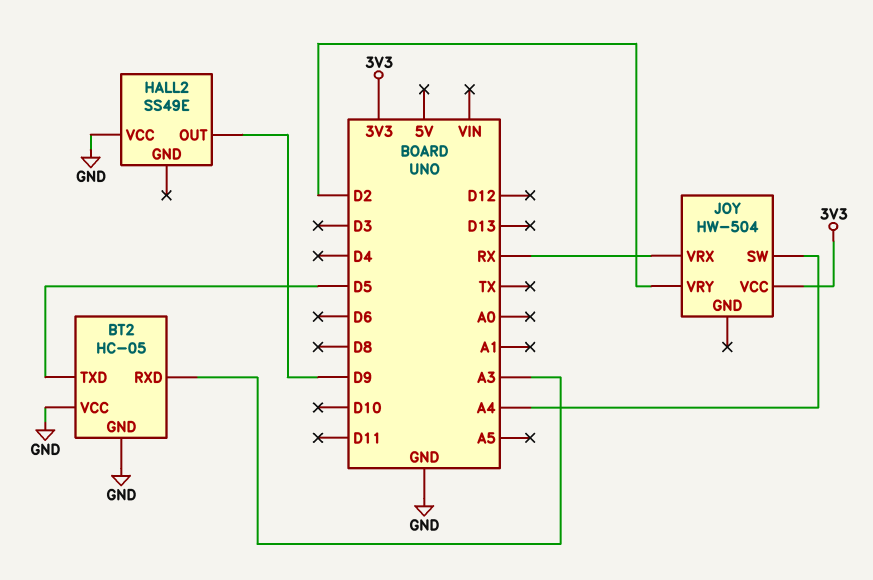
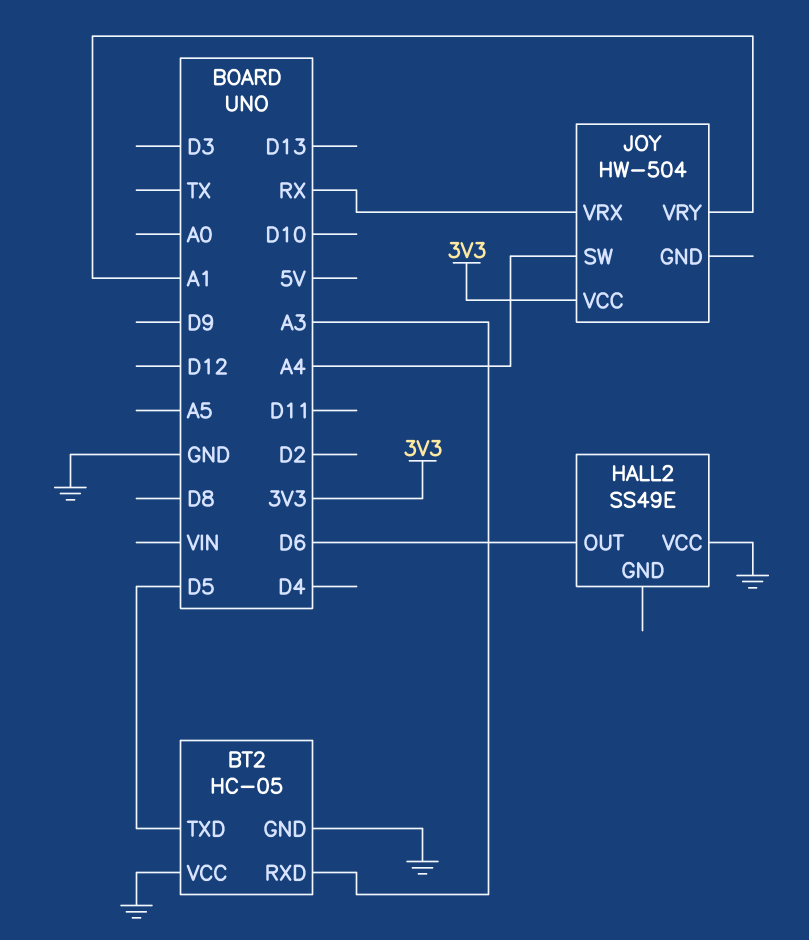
HALL2 pin OUT: D9 -> D6
JOY pin VRY: D2 -> A1

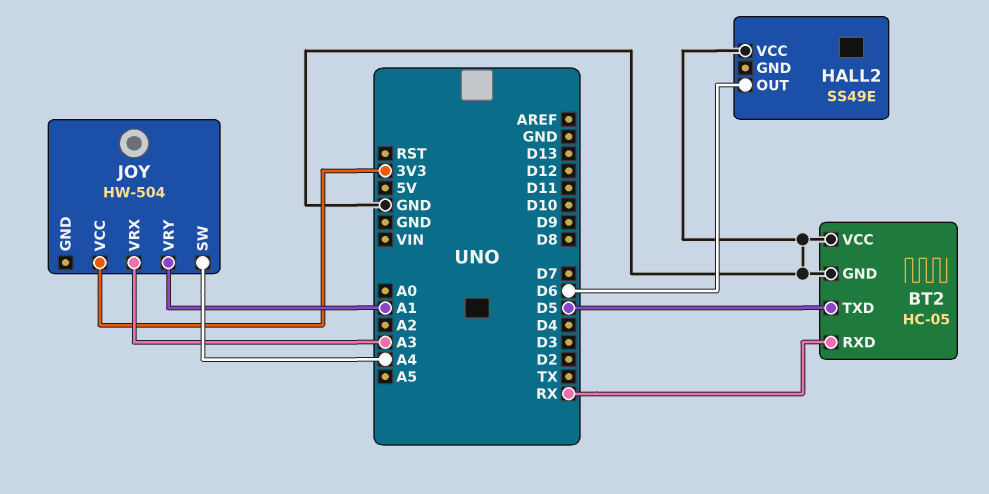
BT2 pin RXD: A3 -> RX
JOY pin VRX: RX -> A3

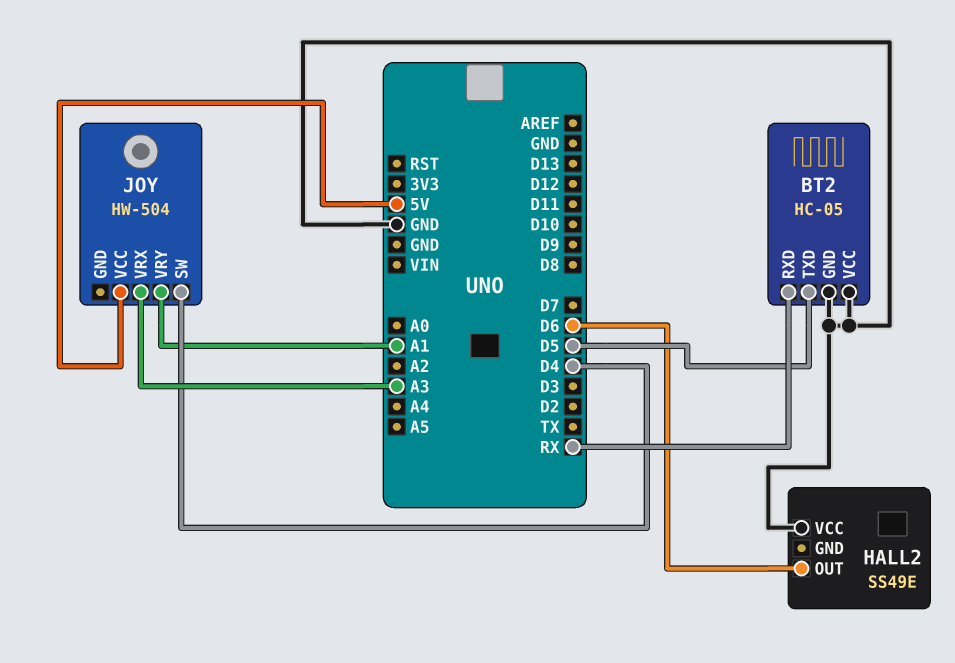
JOY pin SW: A4 -> D4
JOY pin VCC: 3V3 -> 5V

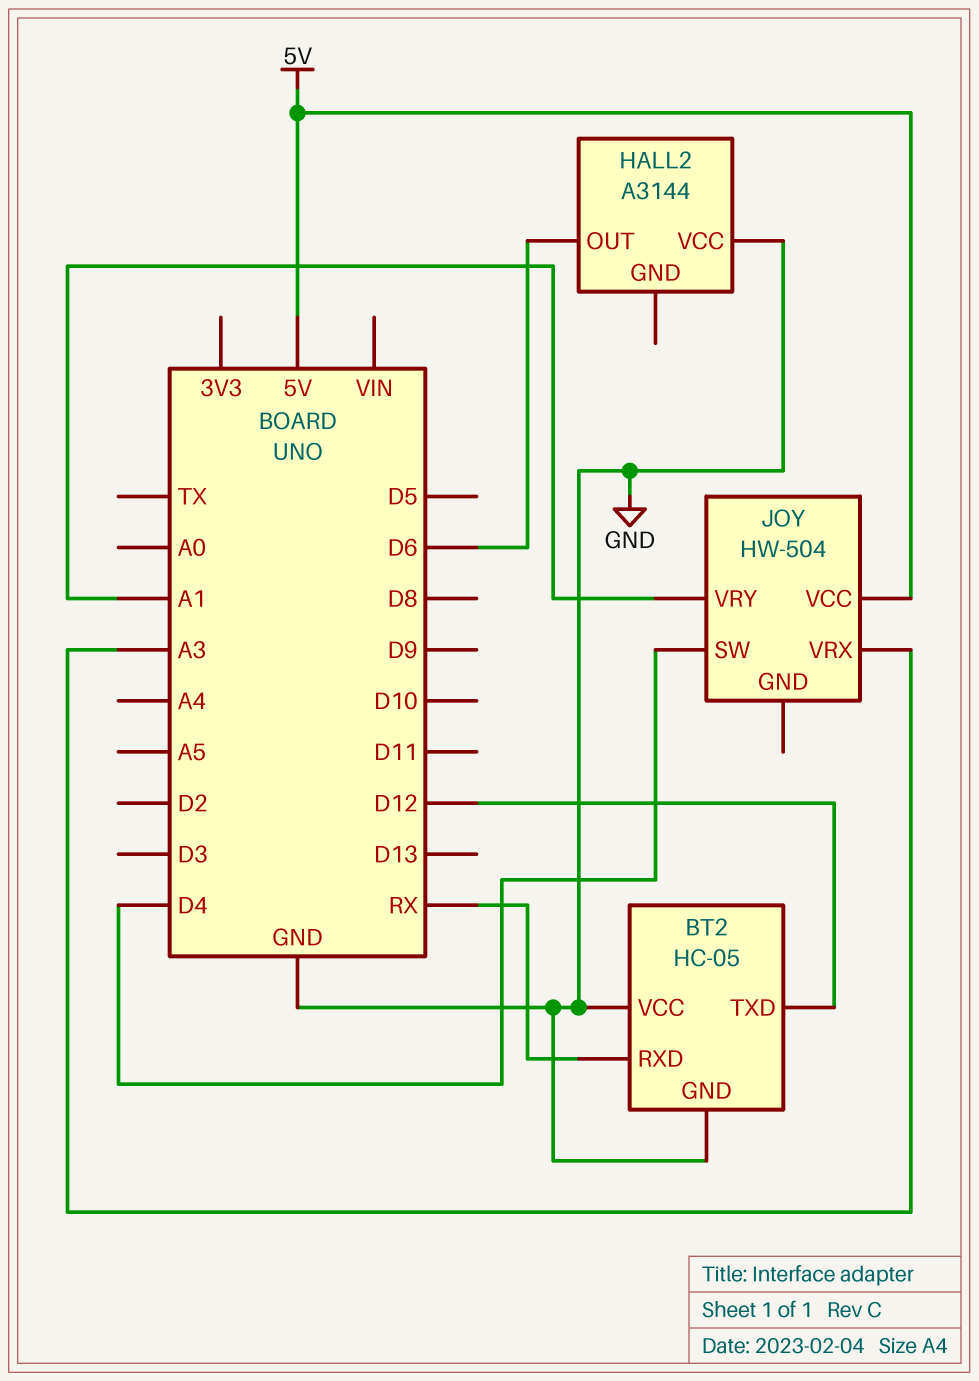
BT2 pin TXD: D5 -> D12
HALL2: SS49E -> A3144

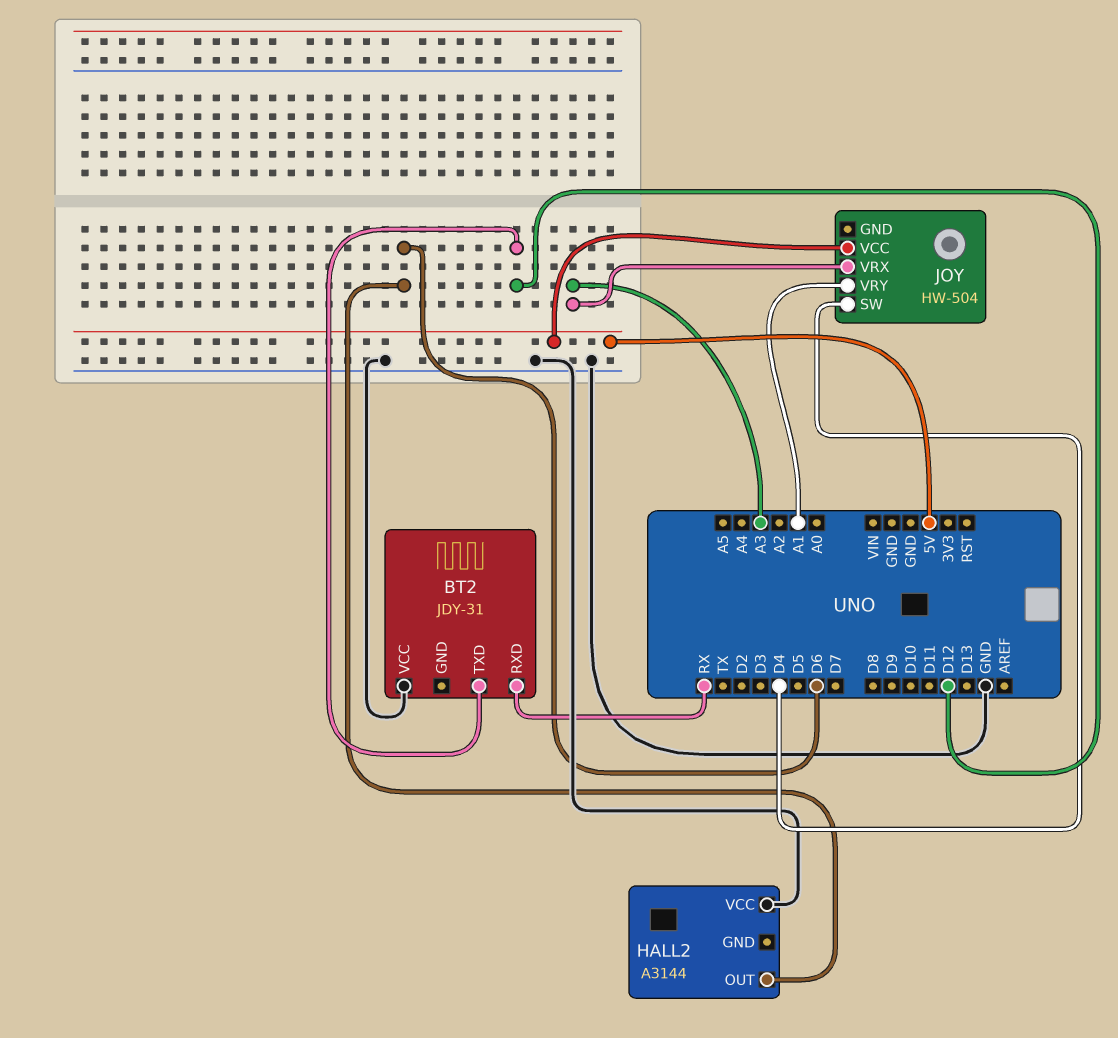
BT2: HC-05 -> JDY-31
BT2 pin GND: GND -> none

